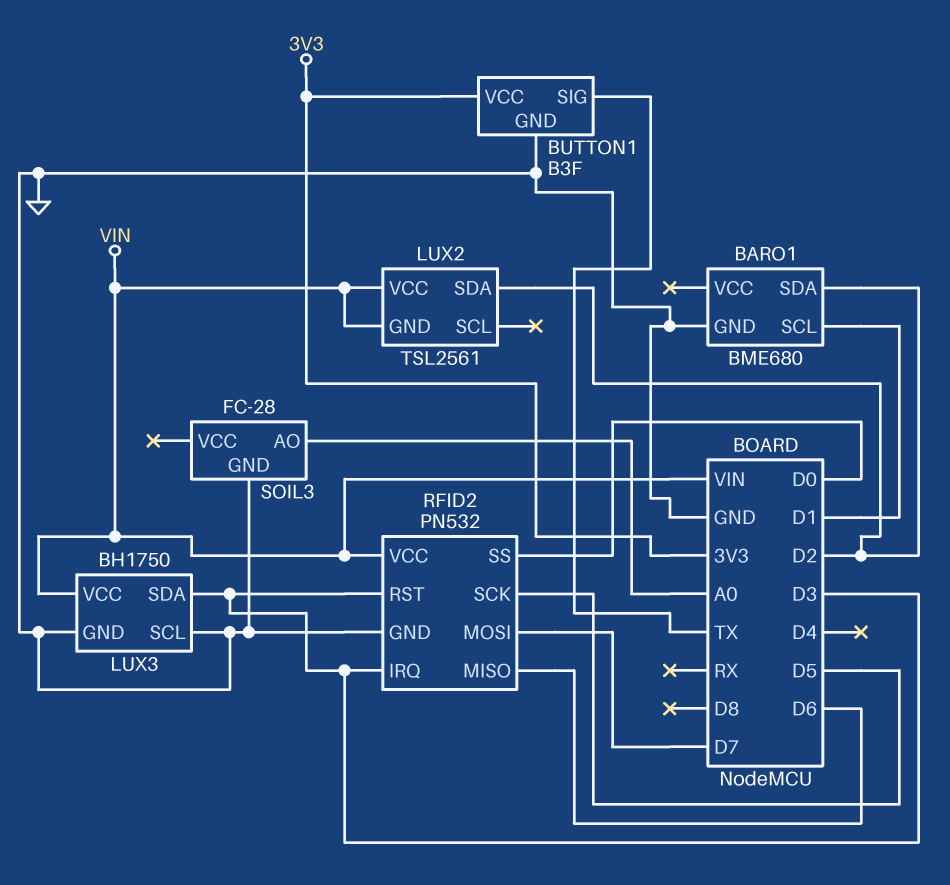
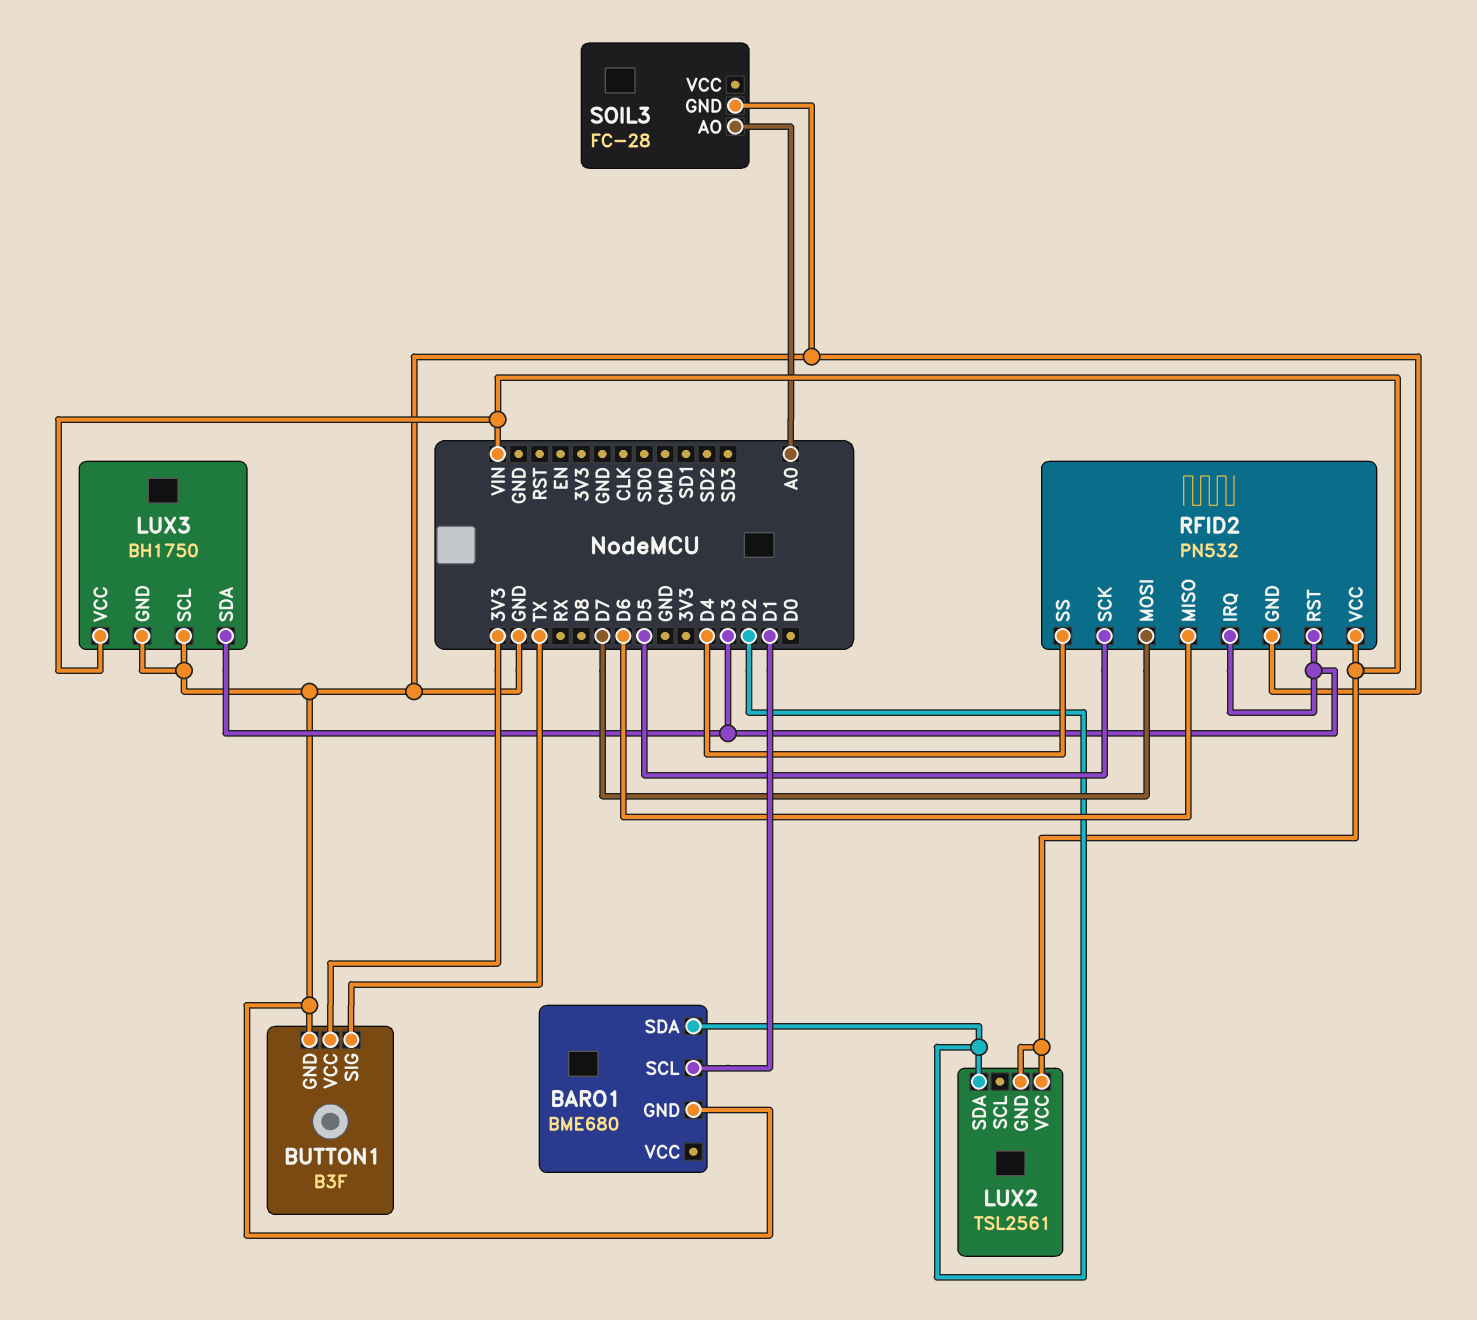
RFID2 pin SS: D0 -> D4

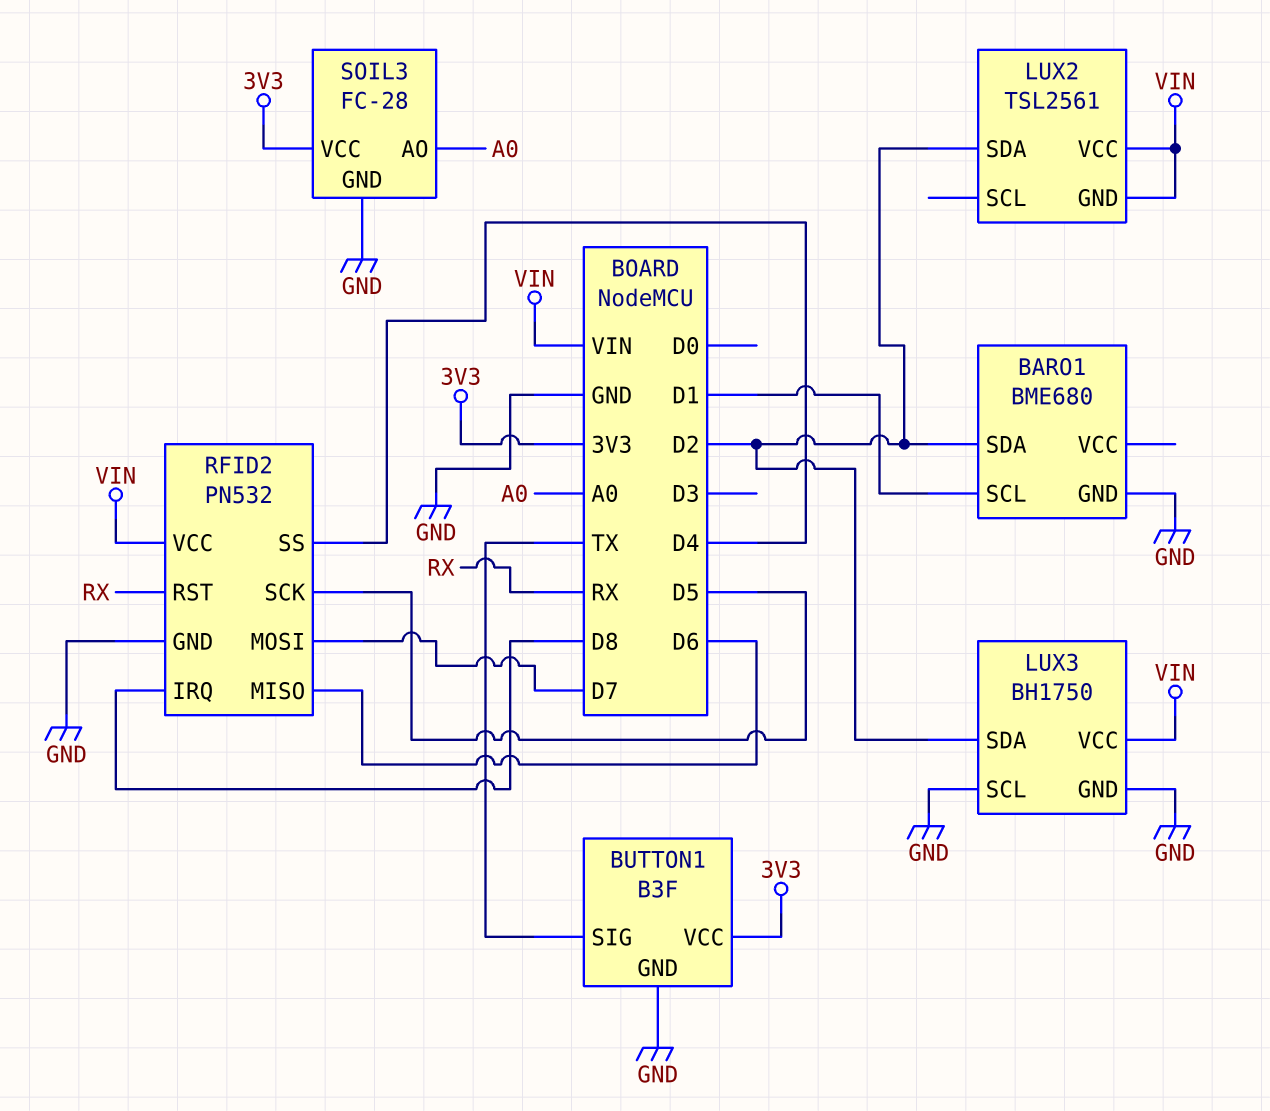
LUX3 pin SDA: D3 -> D2
RFID2 pin IRQ: D3 -> D8
RFID2 pin RST: D3 -> RX
SOIL3 pin VCC: none -> 3V3

